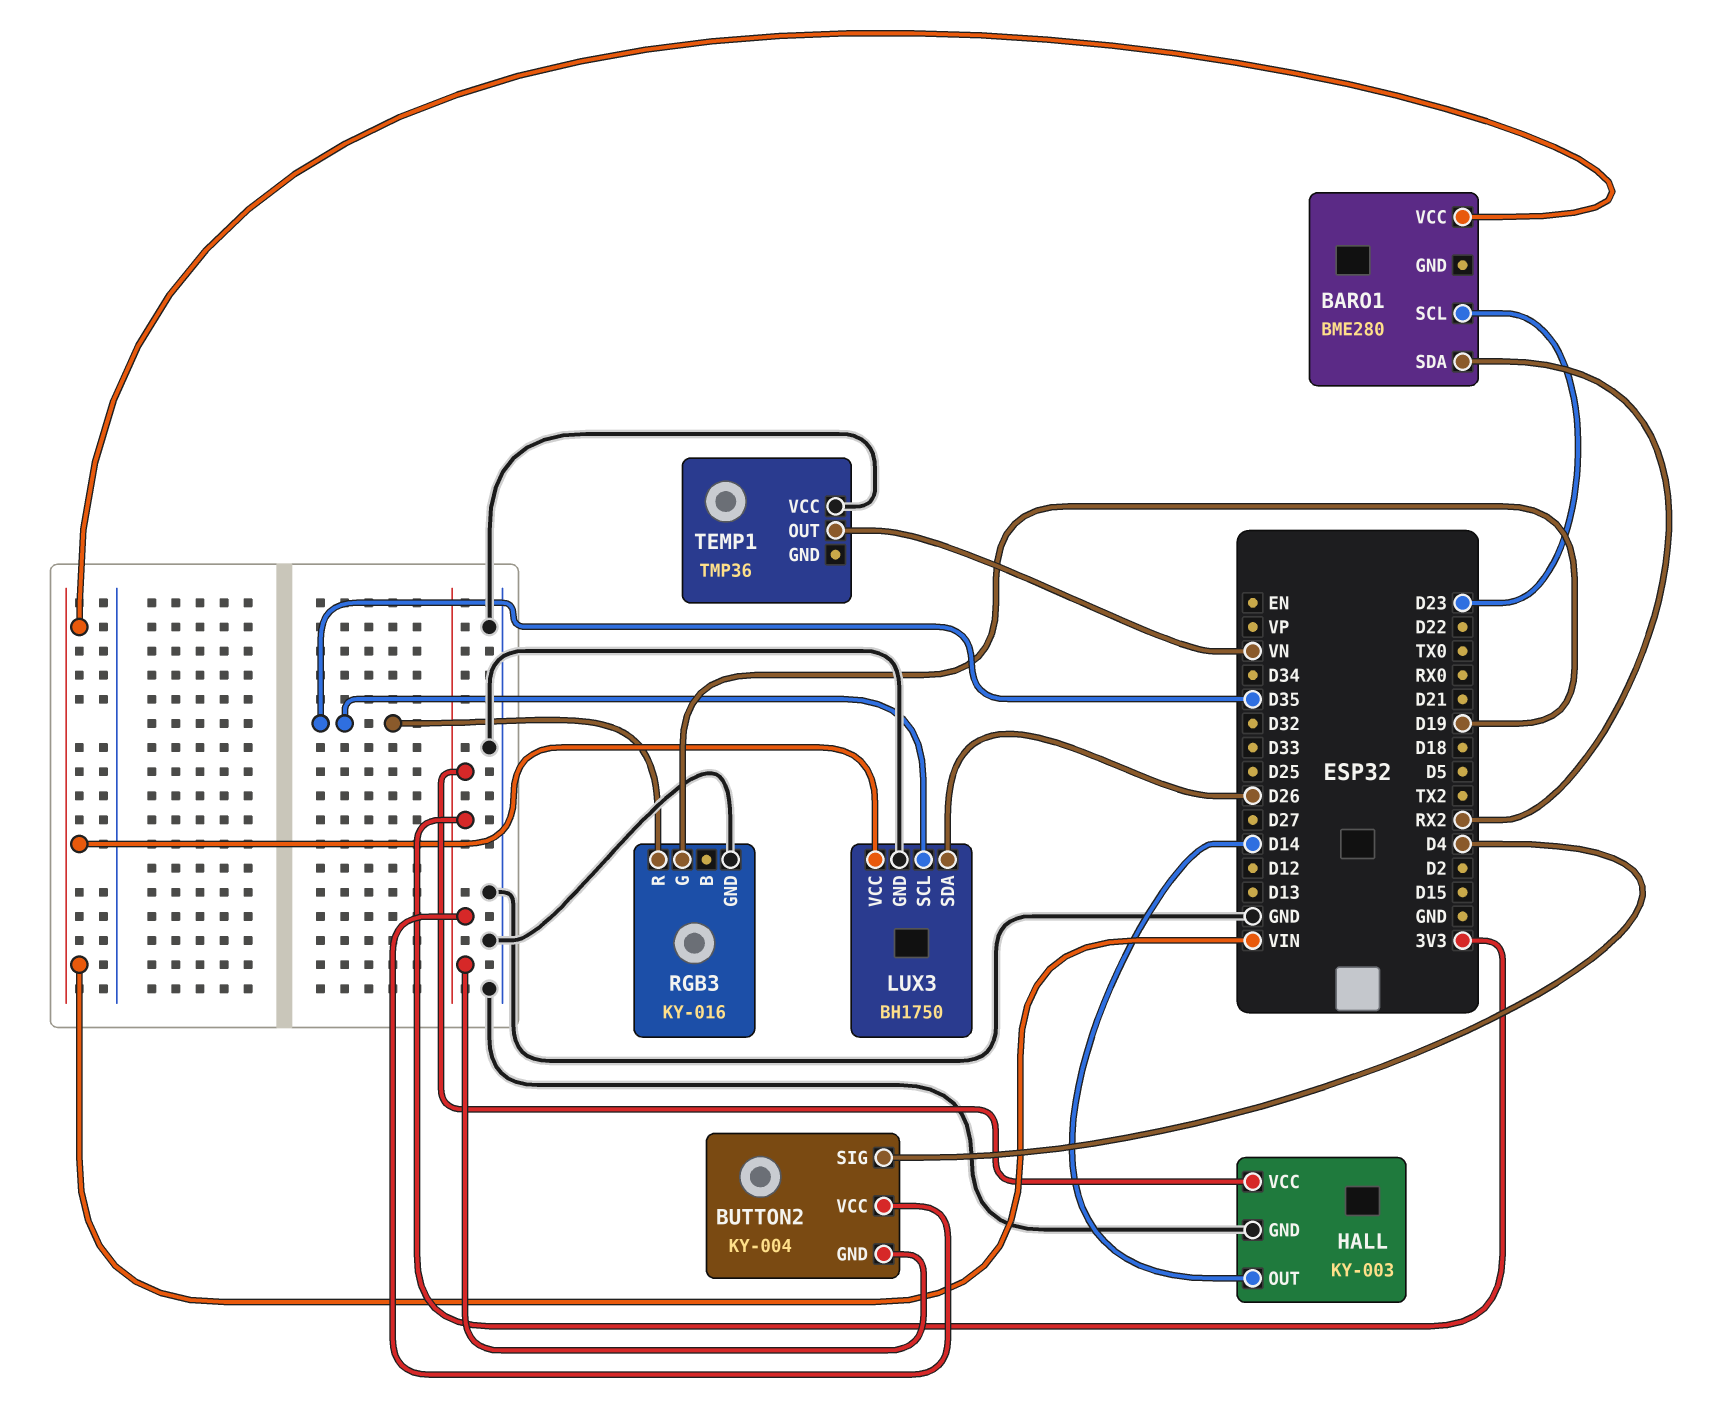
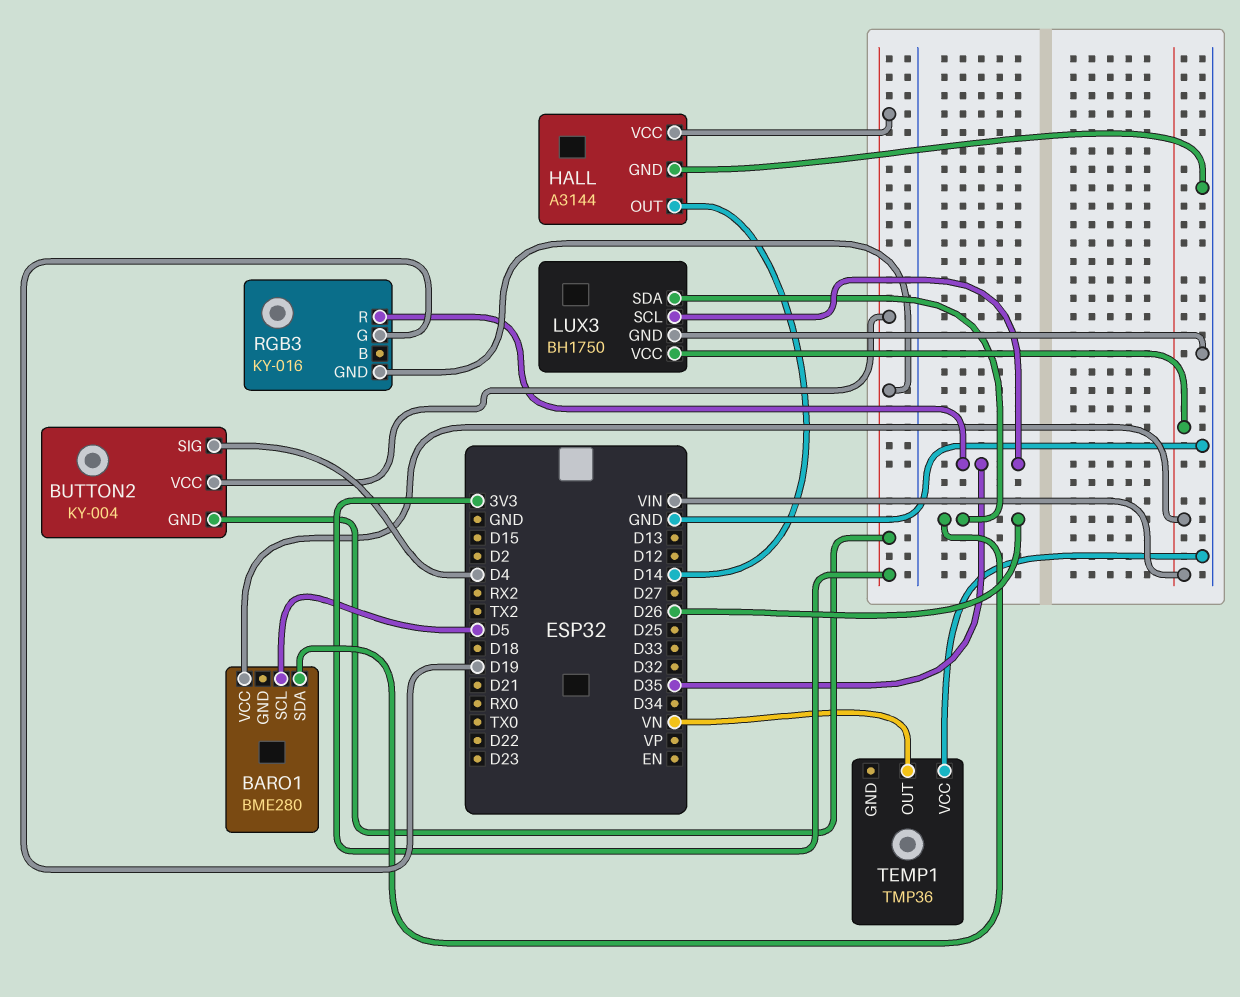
BARO1 pin SCL: D23 -> D5
BARO1 pin SDA: RX2 -> D26
HALL: KY-003 -> A3144
RGB3 pin GND: GND -> 3V3

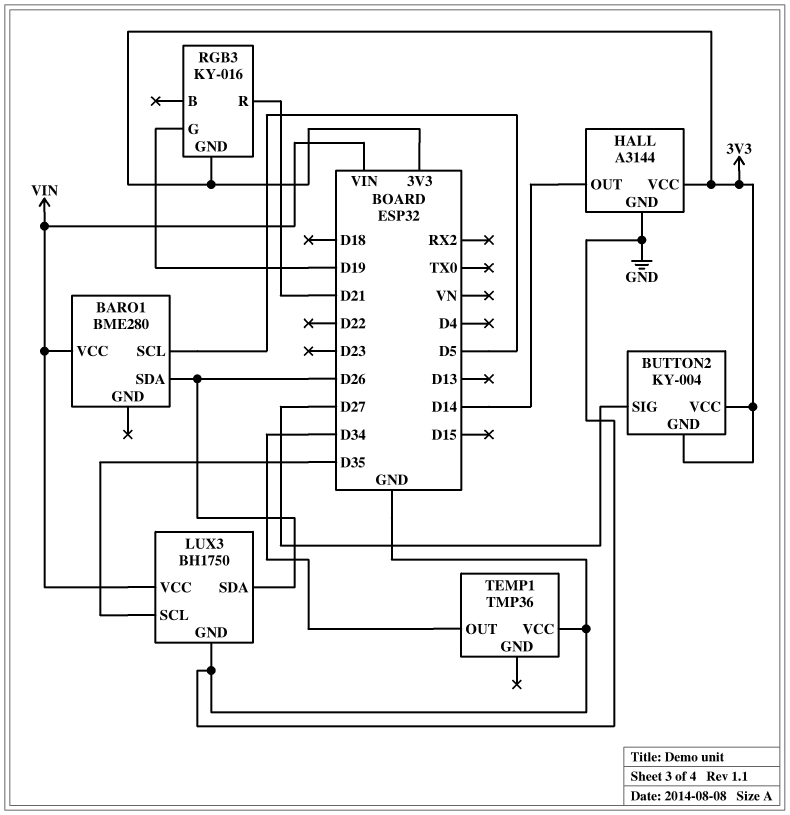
BUTTON2 pin SIG: D4 -> D27
RGB3 pin R: D35 -> D21
TEMP1 pin OUT: VN -> D34

